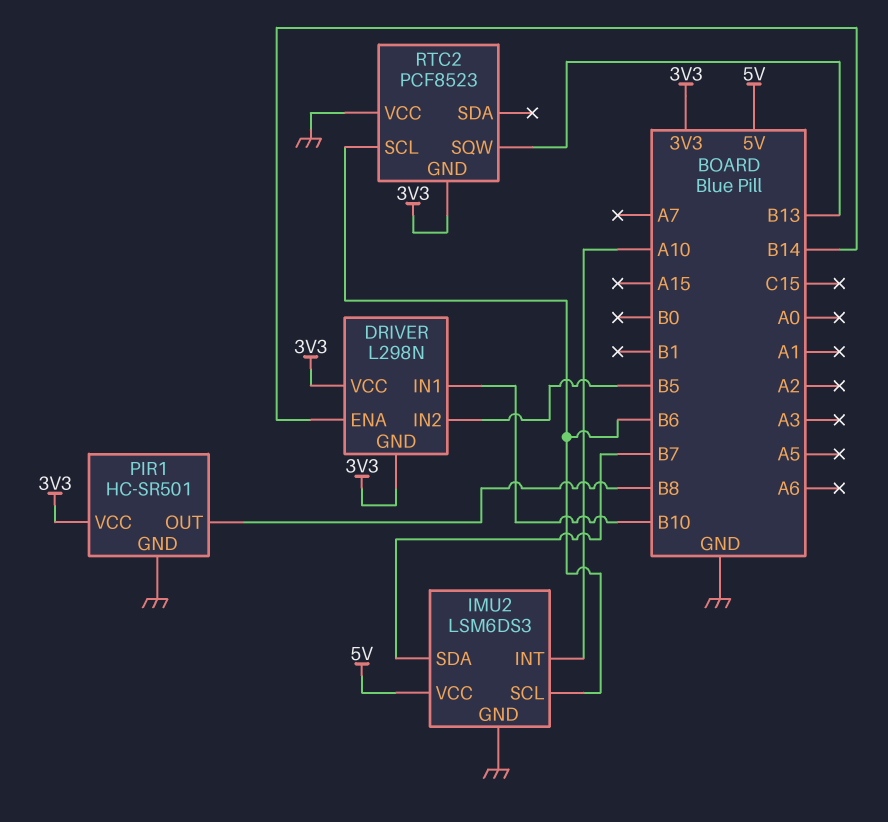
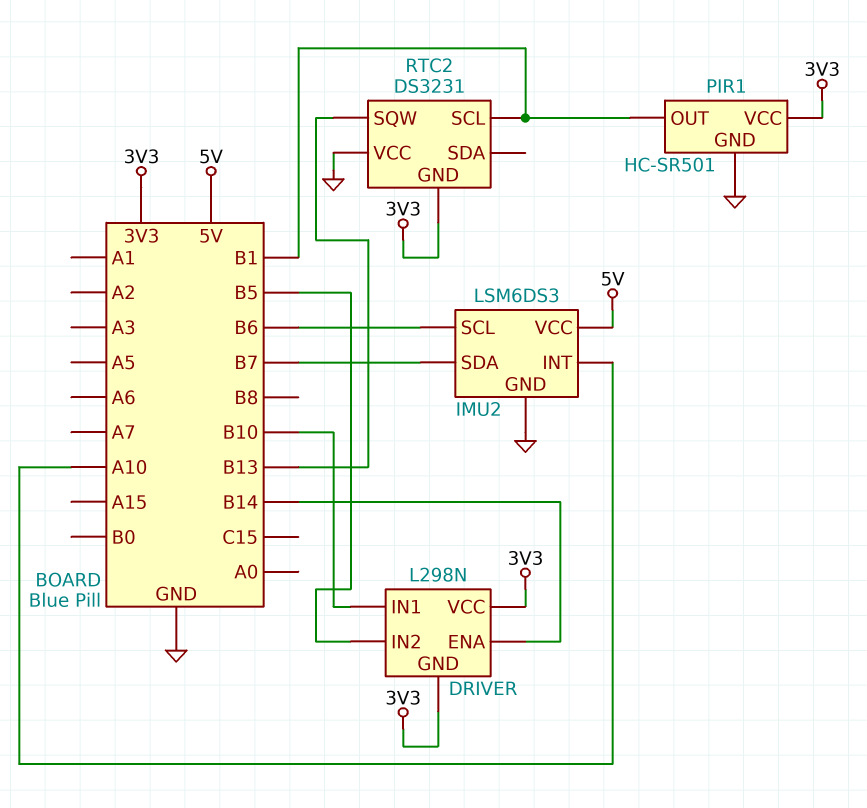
PIR1 pin OUT: B8 -> B1
RTC2: PCF8523 -> DS3231
RTC2 pin SCL: B6 -> B1

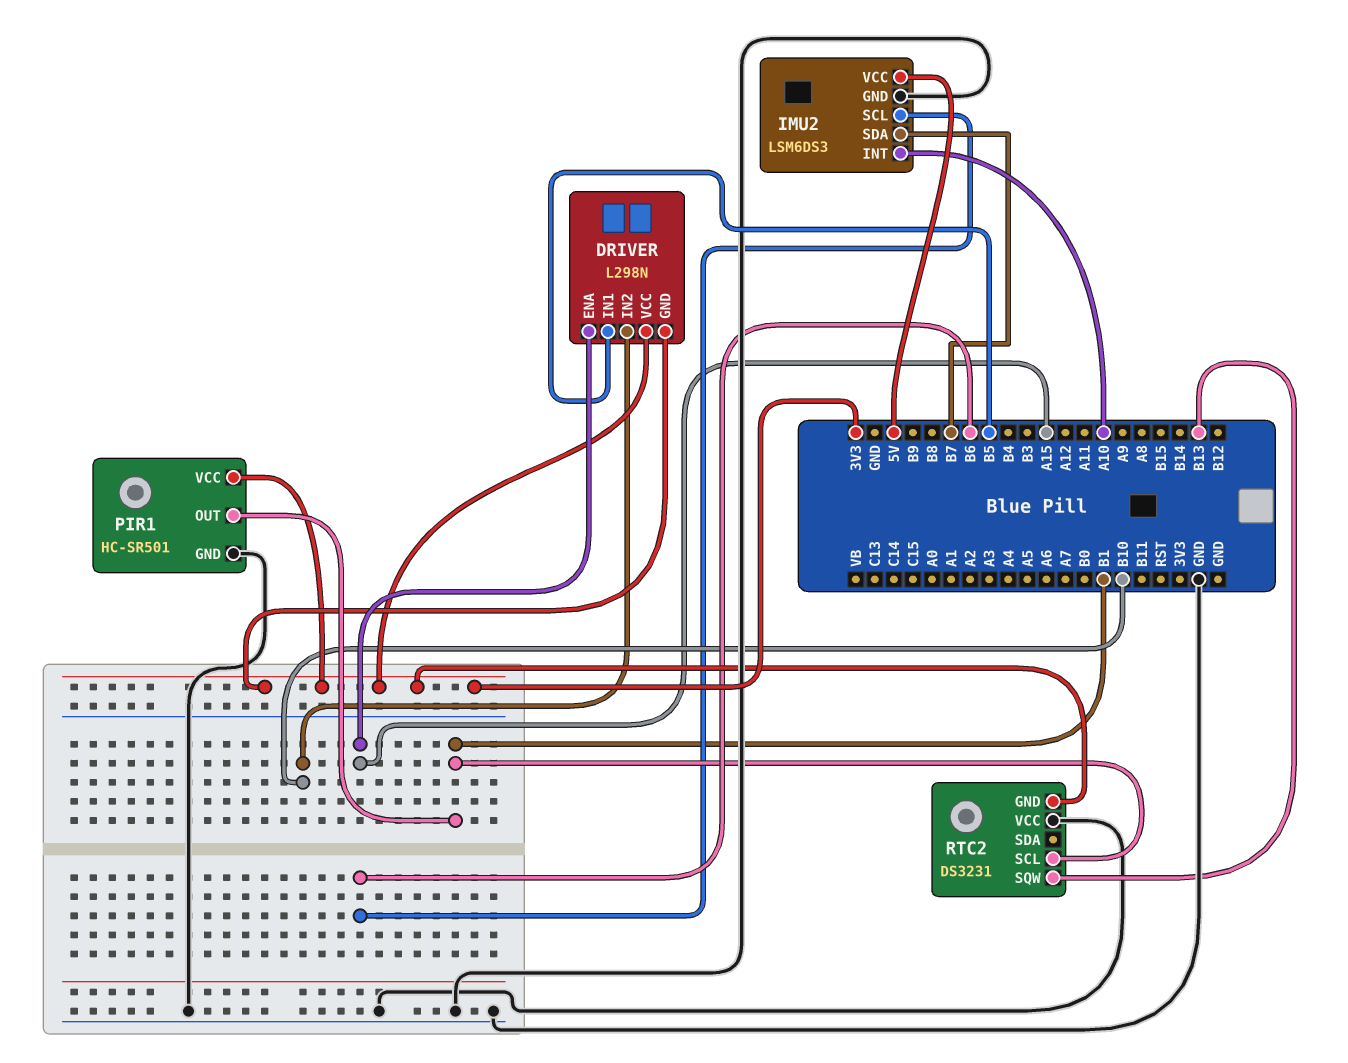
DRIVER pin ENA: B14 -> A15
DRIVER pin IN1: B10 -> B5
DRIVER pin IN2: B5 -> B10

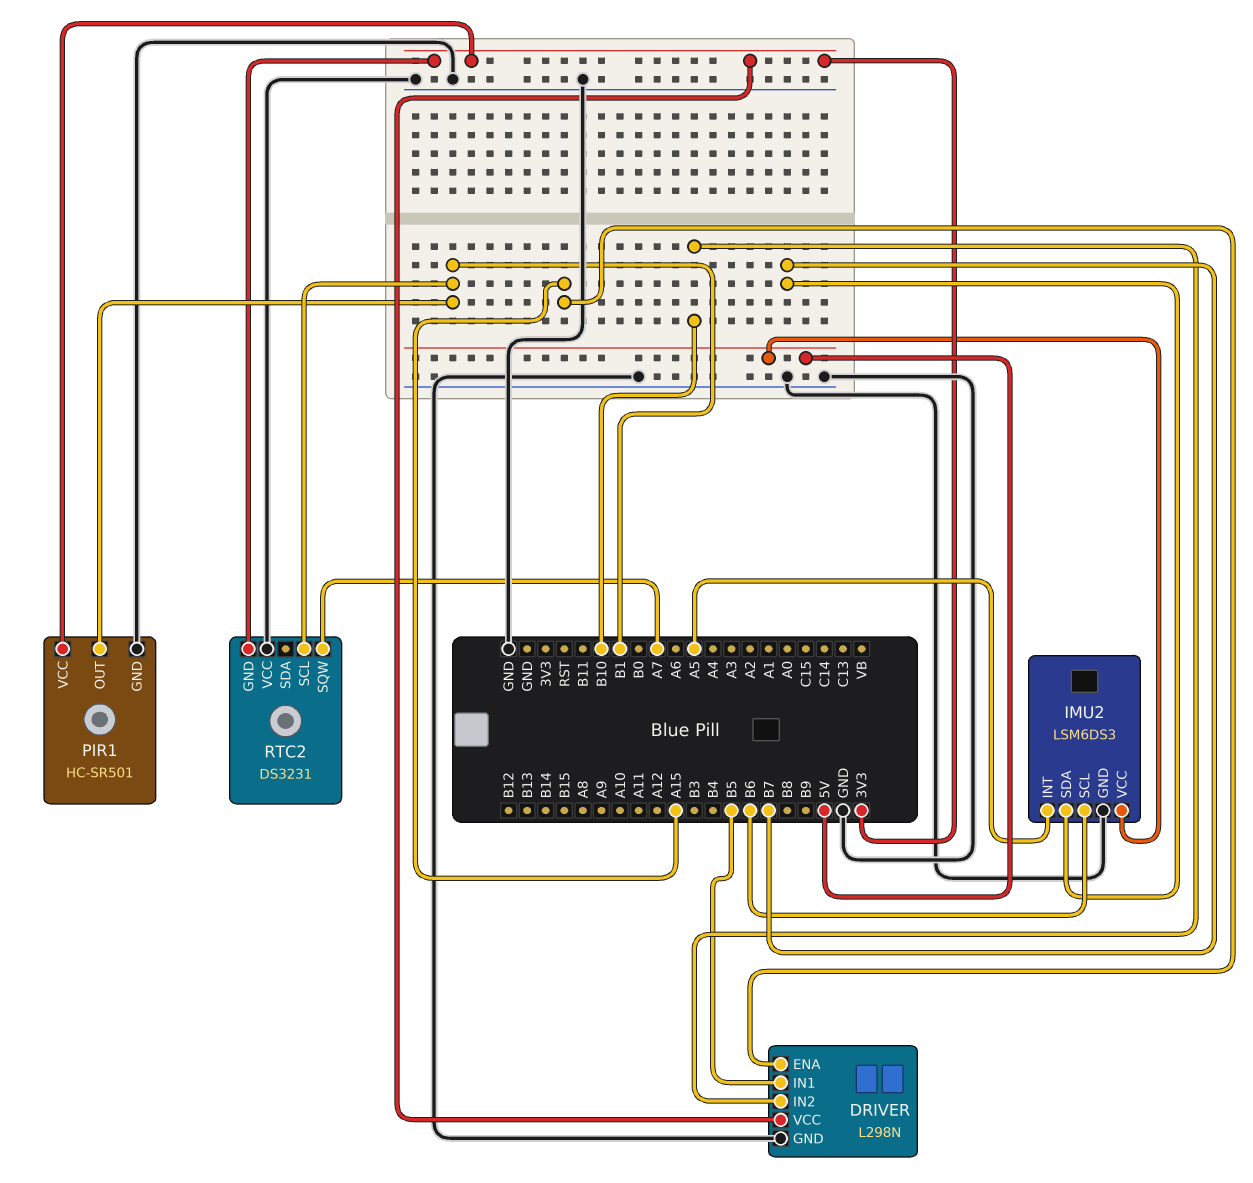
DRIVER pin GND: 3V3 -> GND
IMU2 pin INT: A10 -> A5
RTC2 pin SQW: B13 -> A7

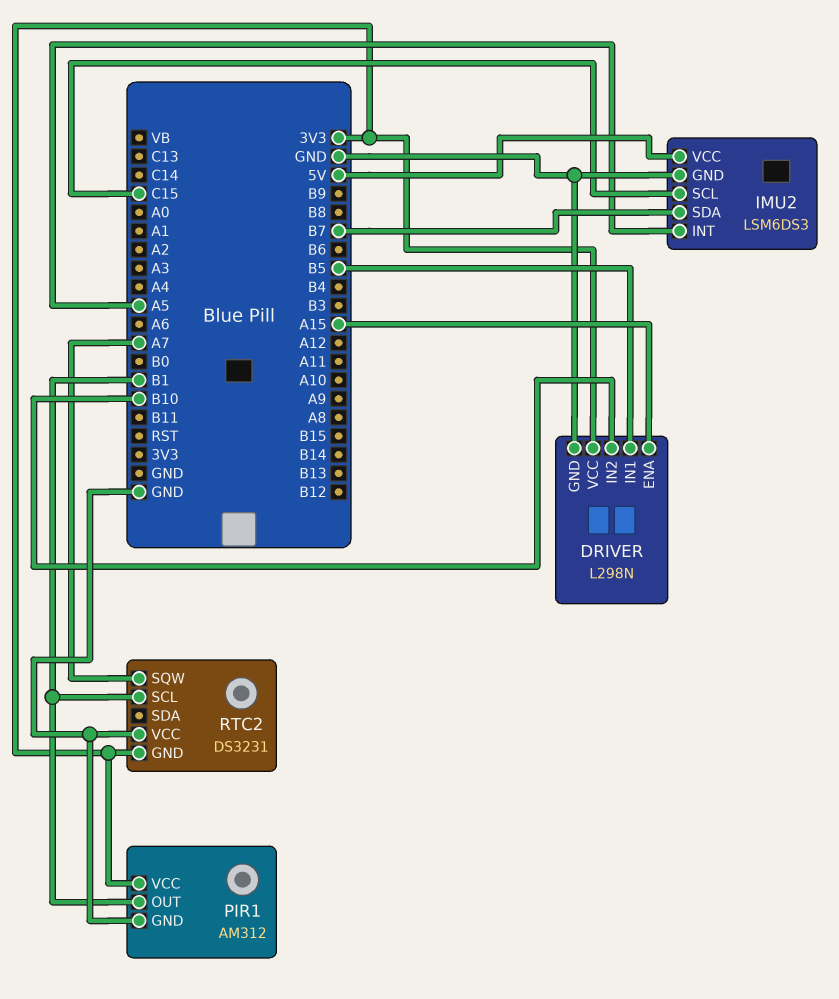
IMU2 pin SCL: B6 -> C15
PIR1: HC-SR501 -> AM312

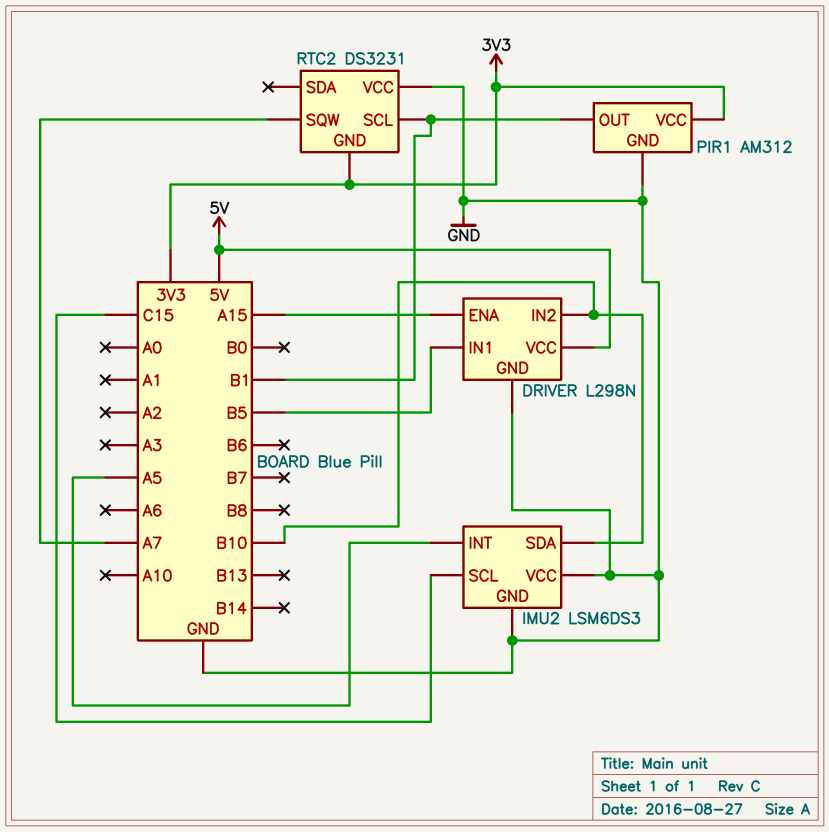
DRIVER pin VCC: 3V3 -> 5V
IMU2 pin SDA: B7 -> B10
IMU2 pin VCC: 5V -> GND

